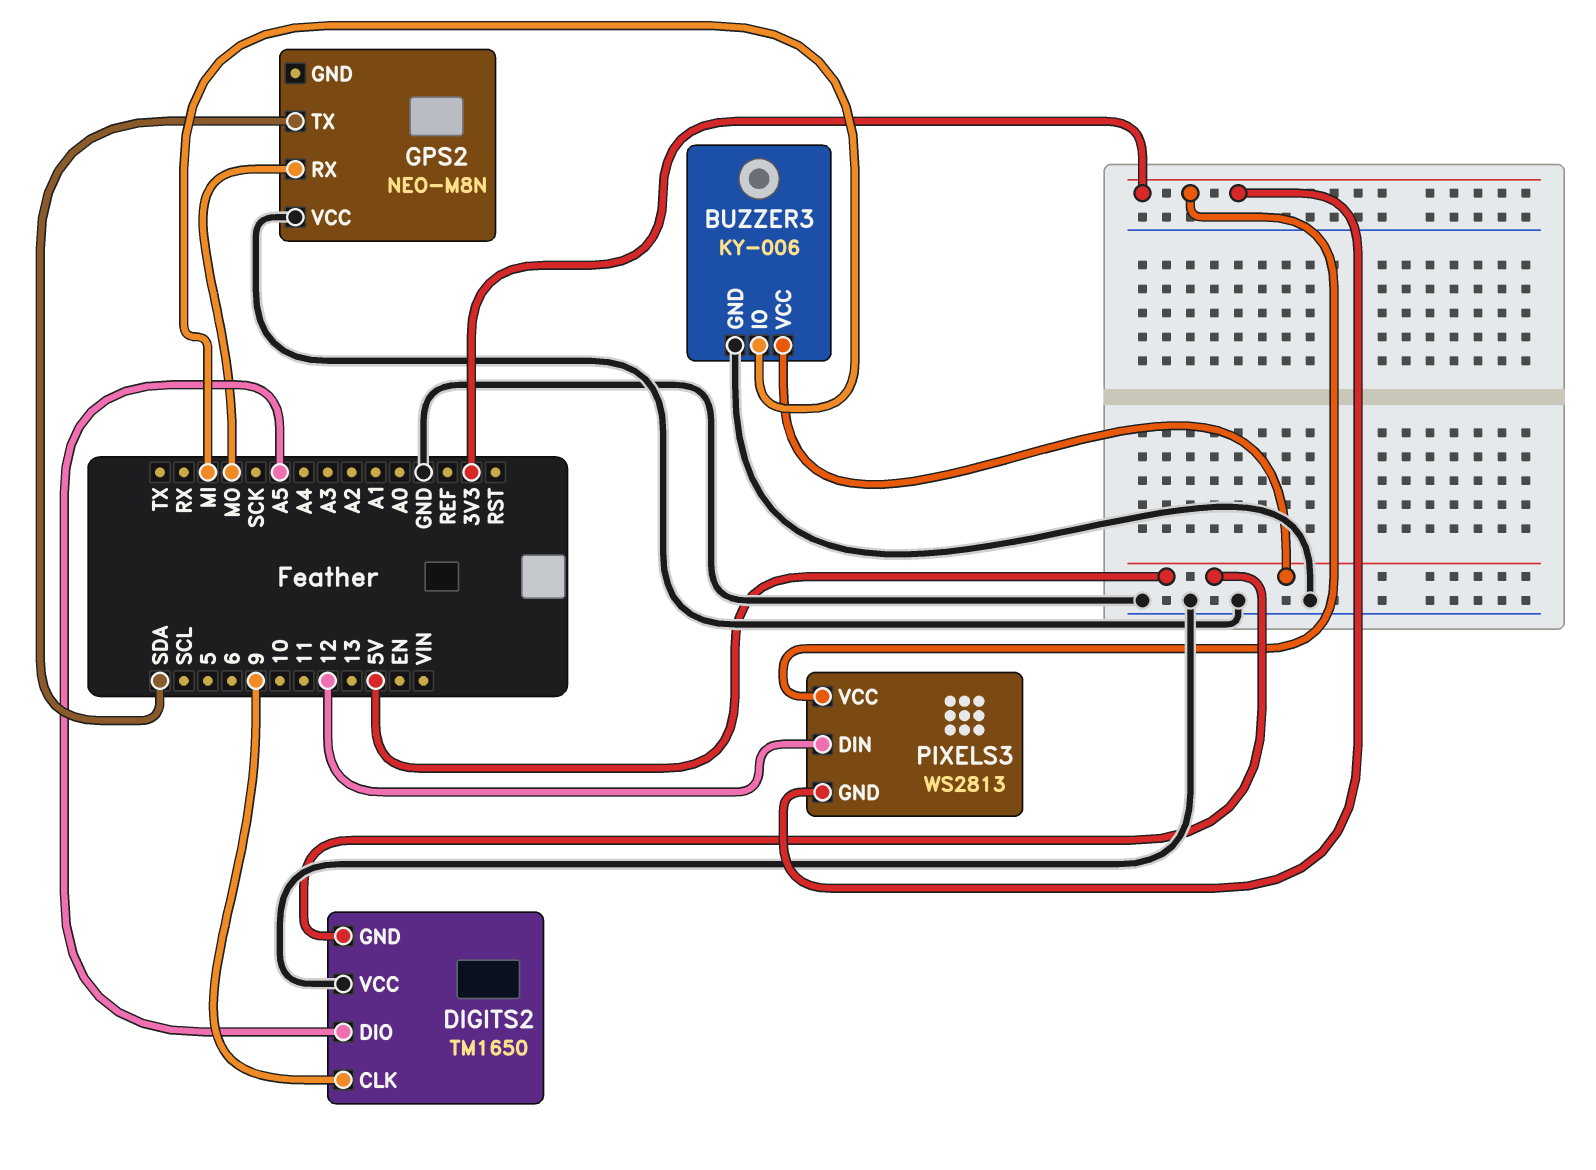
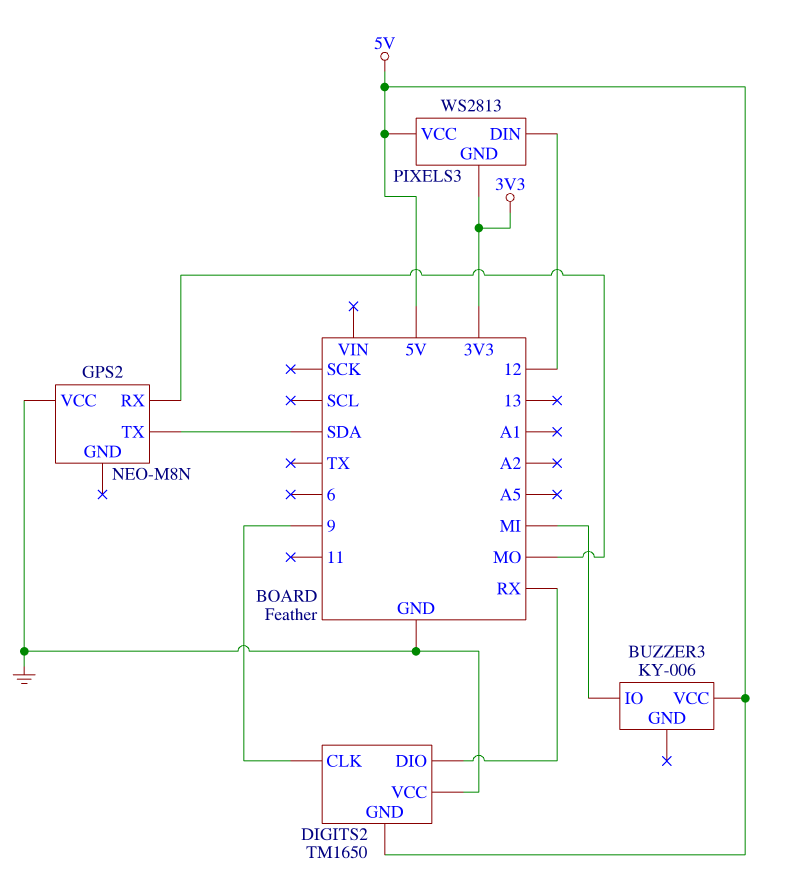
BUZZER3 pin GND: GND -> none
DIGITS2 pin DIO: A5 -> RX
PIXELS3 pin VCC: 3V3 -> 5V

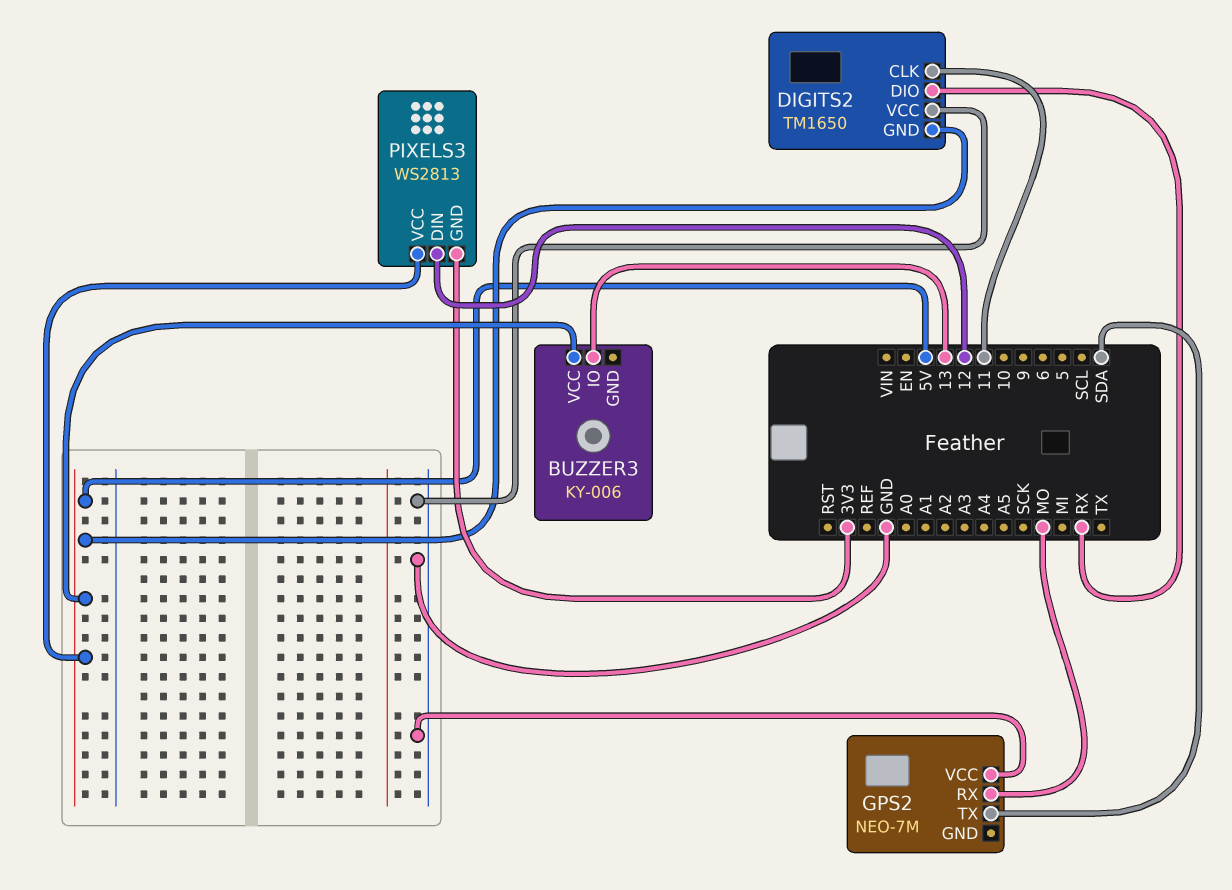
BUZZER3 pin IO: MI -> 13
DIGITS2 pin CLK: 9 -> 11
GPS2: NEO-M8N -> NEO-7M

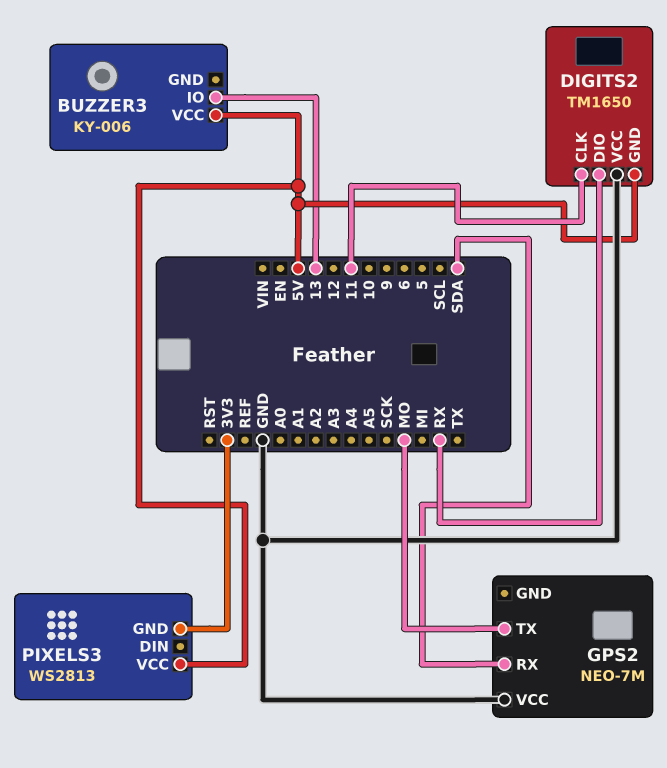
GPS2 pin RX: MO -> SDA
GPS2 pin TX: SDA -> MO
PIXELS3 pin DIN: 12 -> none

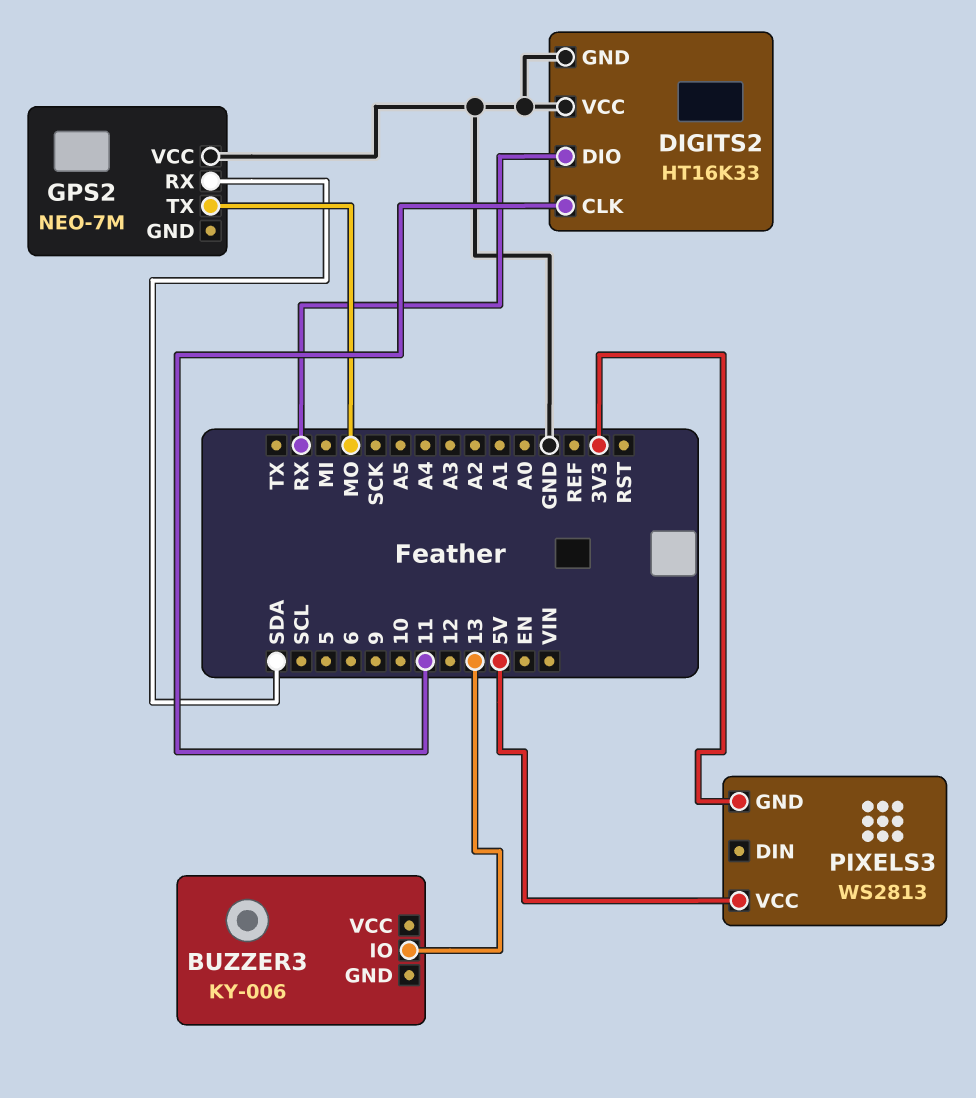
BUZZER3 pin VCC: 5V -> none
DIGITS2: TM1650 -> HT16K33
DIGITS2 pin GND: 5V -> GND

